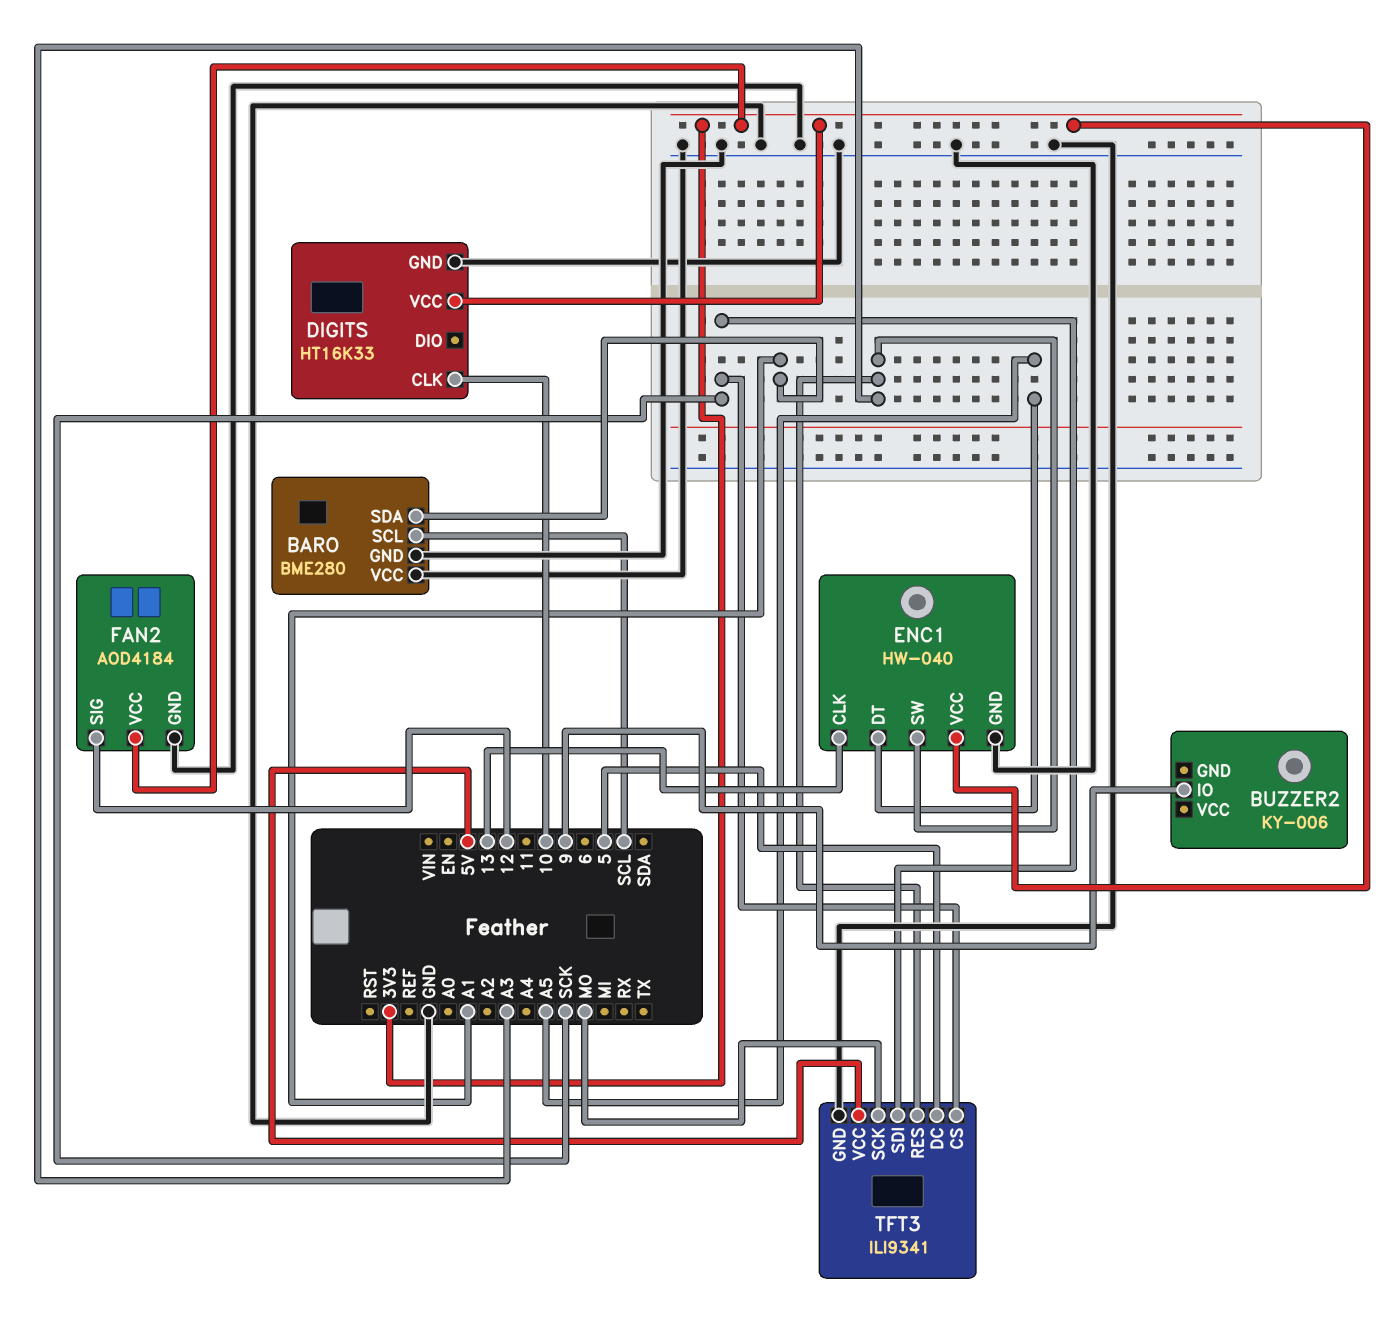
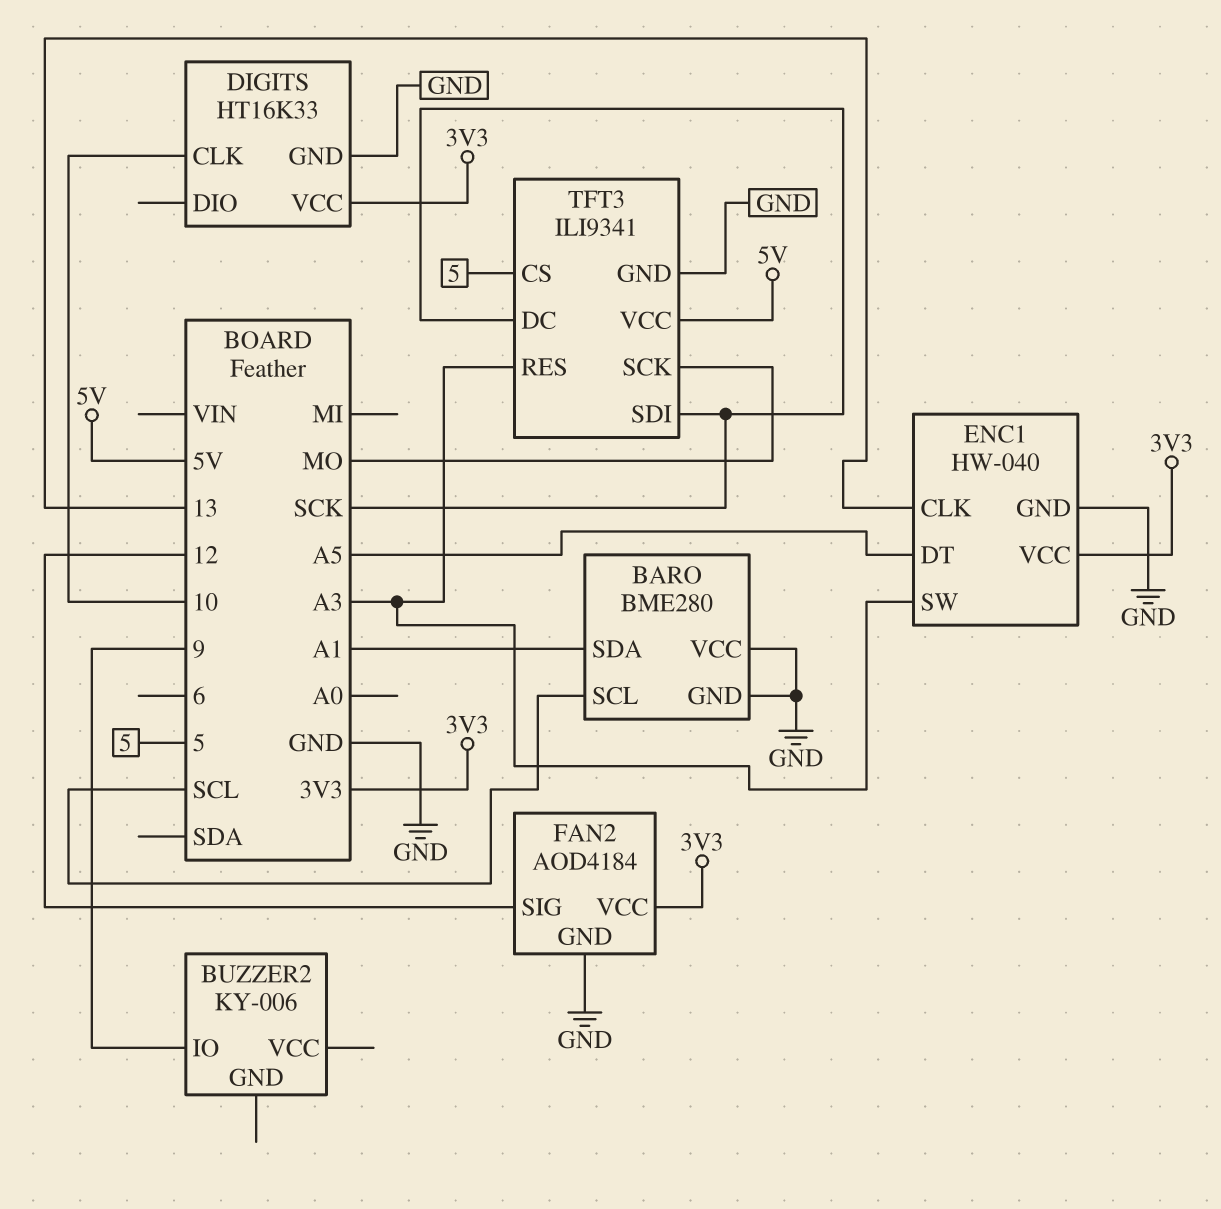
TFT3 pin CS: SCK -> 5
TFT3 pin DC: 5 -> SCK

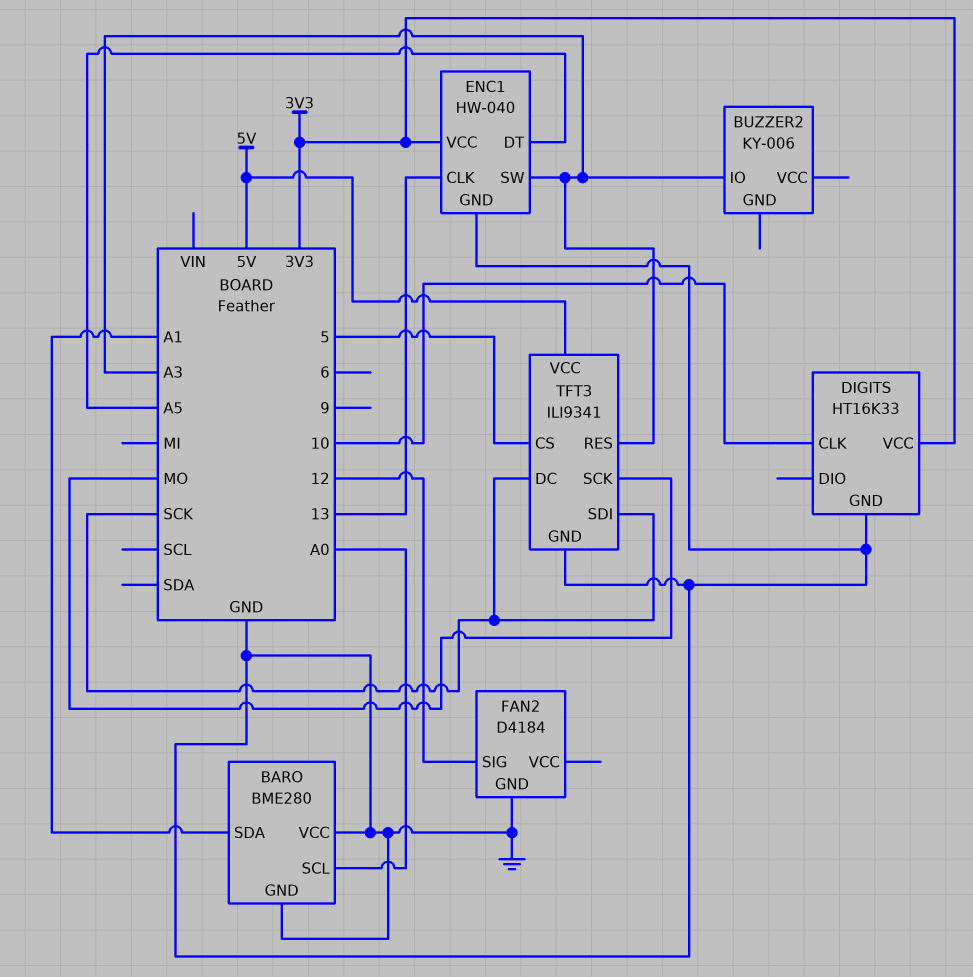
BARO pin SCL: SCL -> A0
BUZZER2 pin IO: 9 -> A3
FAN2: AOD4184 -> D4184
FAN2 pin VCC: 3V3 -> none

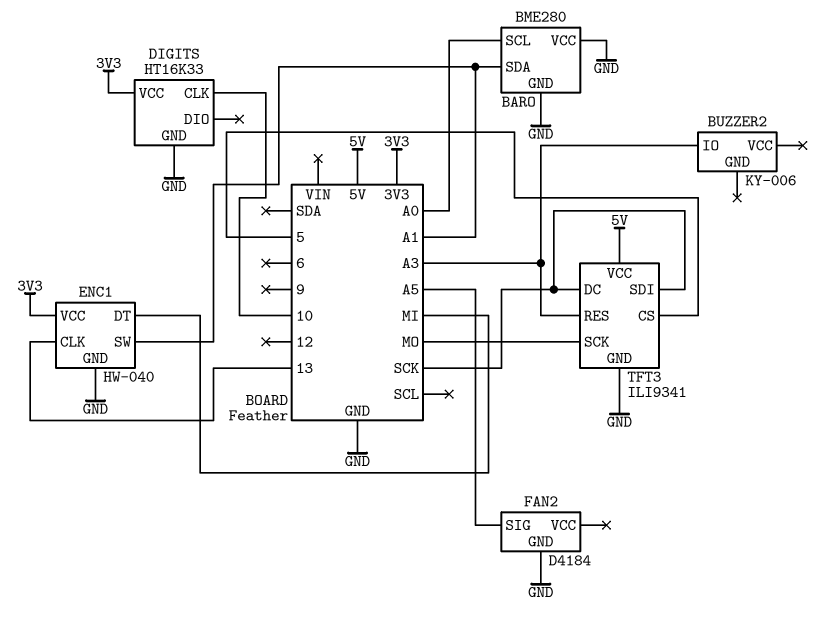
ENC1 pin DT: A5 -> MI
ENC1 pin SW: A3 -> A1
FAN2 pin SIG: 12 -> A5

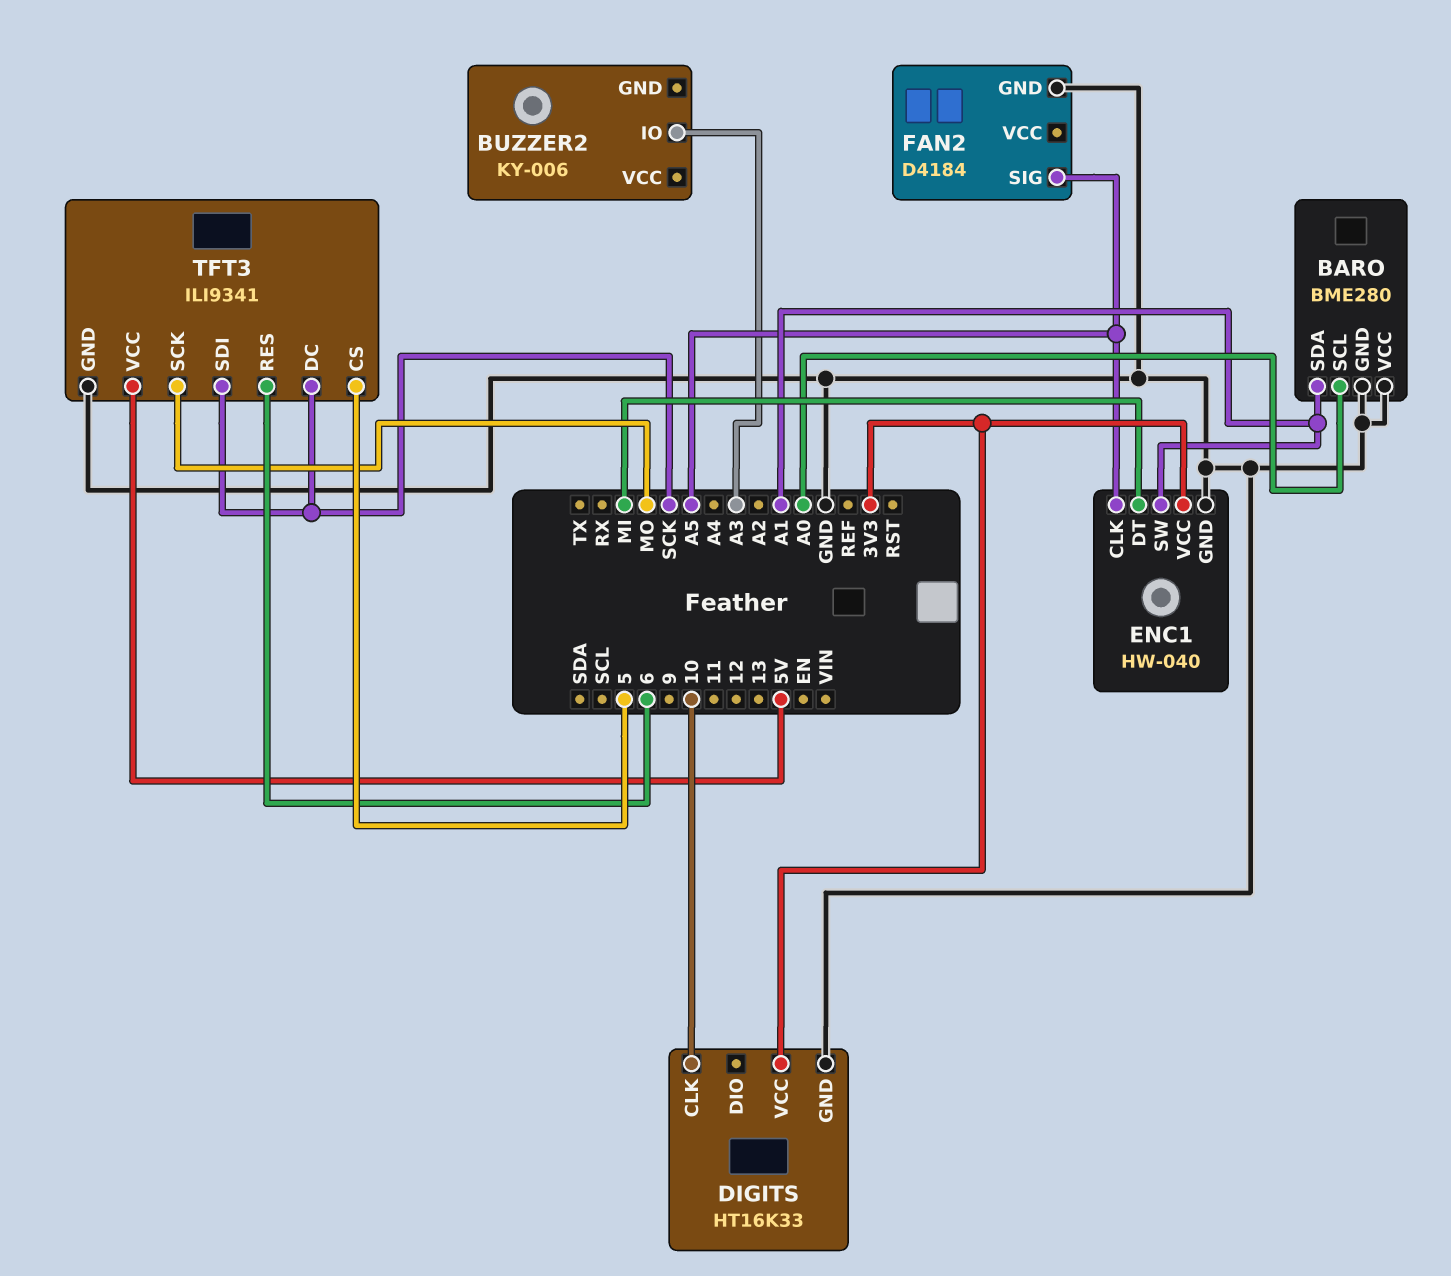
ENC1 pin CLK: 13 -> A5
TFT3 pin RES: A3 -> 6

